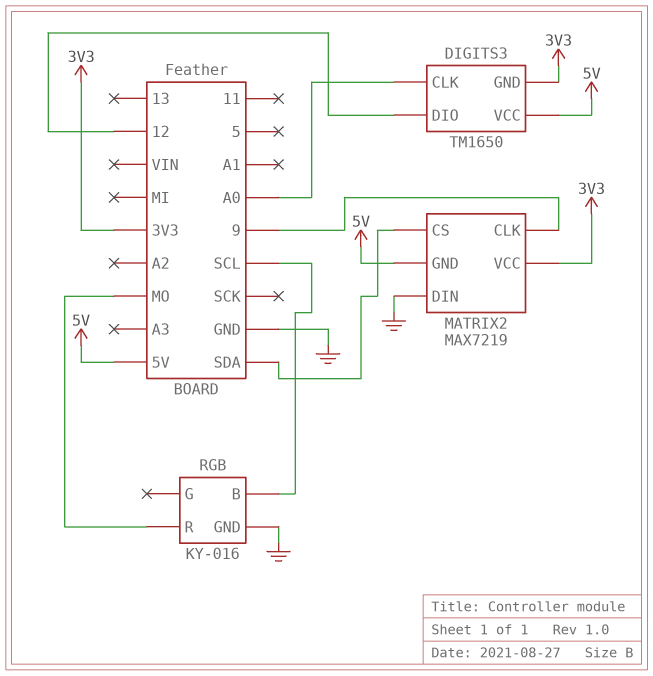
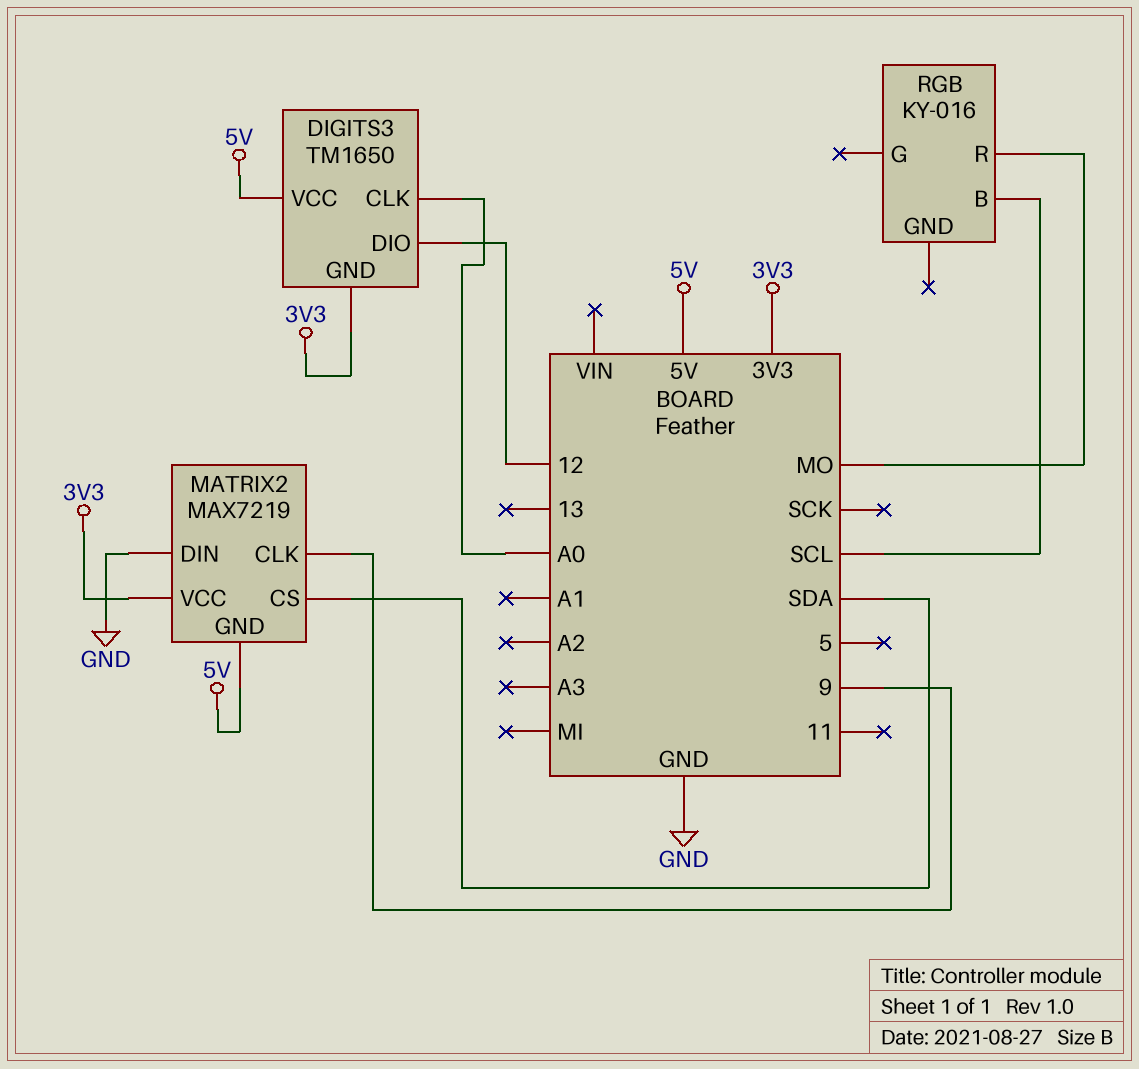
RGB pin GND: GND -> none

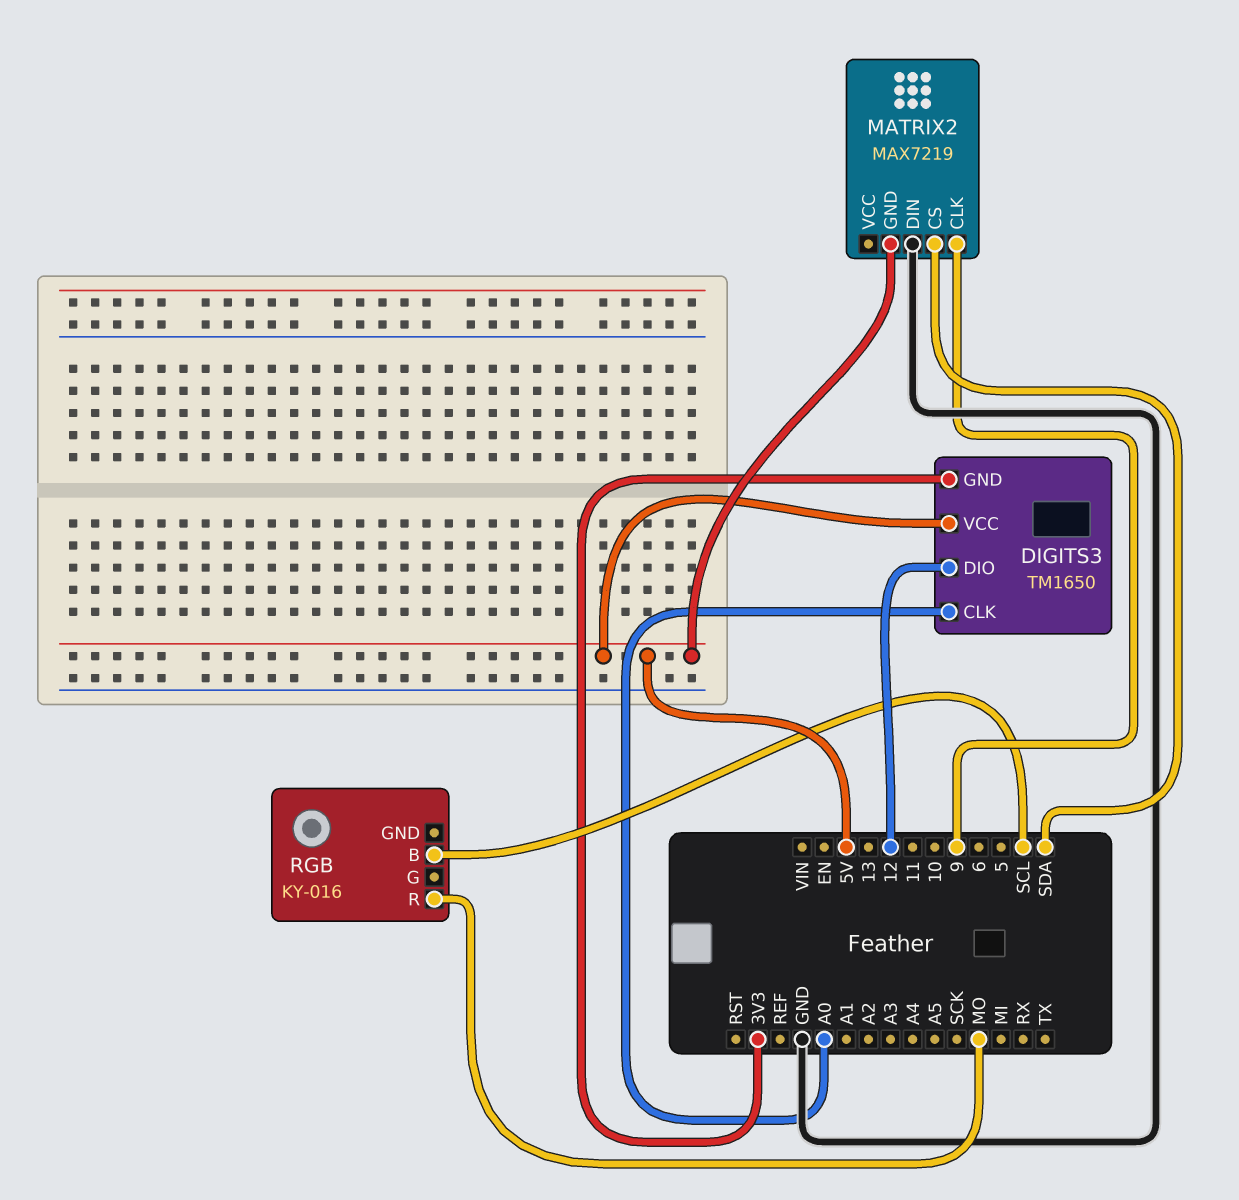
MATRIX2 pin VCC: 3V3 -> none

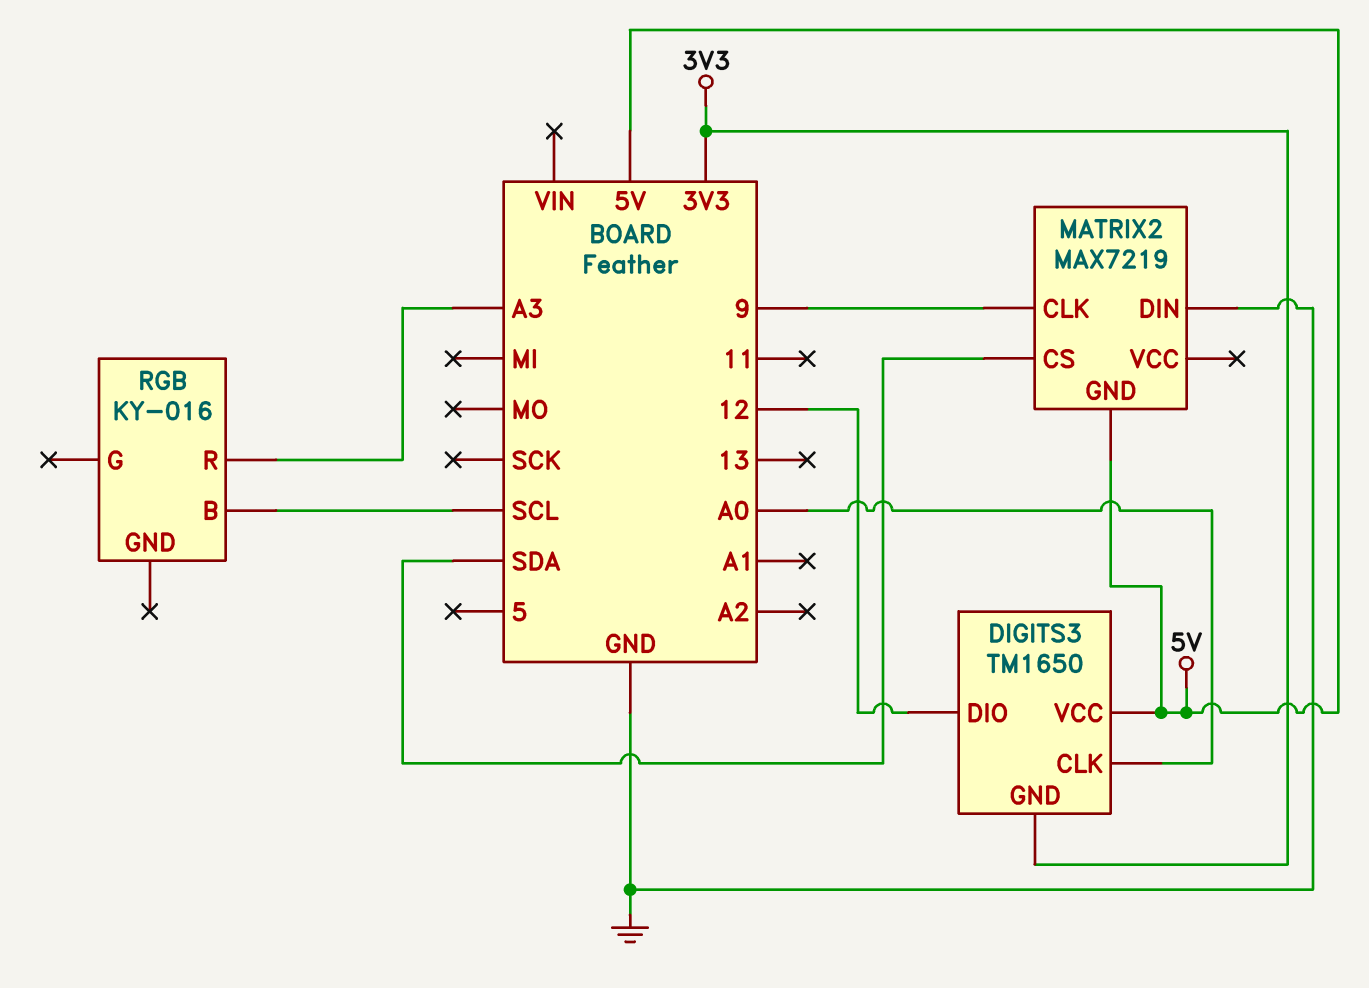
RGB pin R: MO -> A3

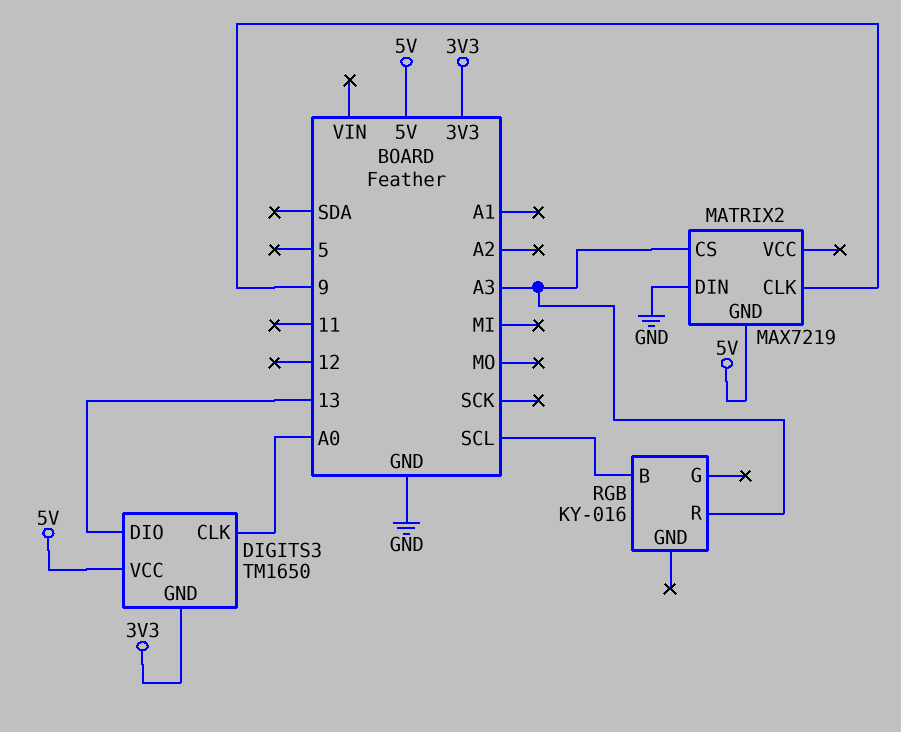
DIGITS3 pin DIO: 12 -> 13
MATRIX2 pin CS: SDA -> A3

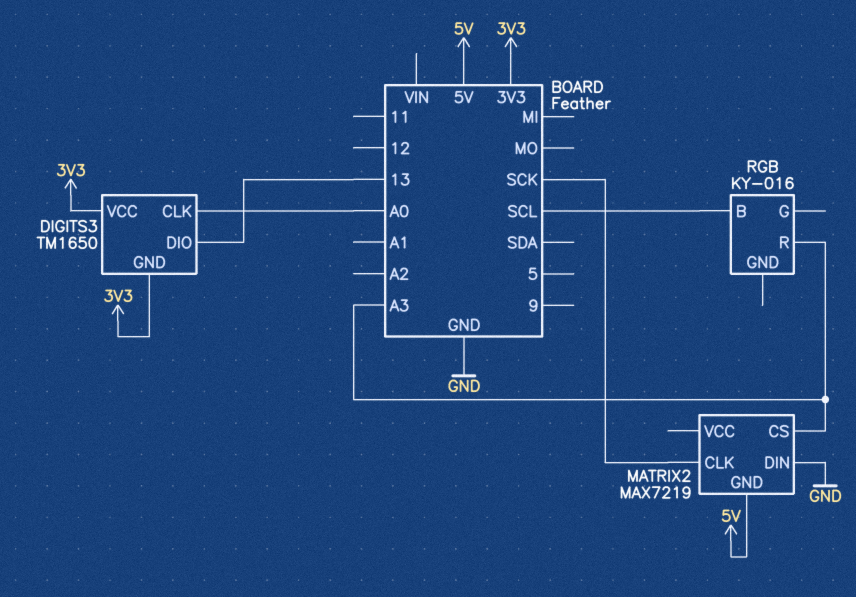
DIGITS3 pin VCC: 5V -> 3V3
MATRIX2 pin CLK: 9 -> SCK

